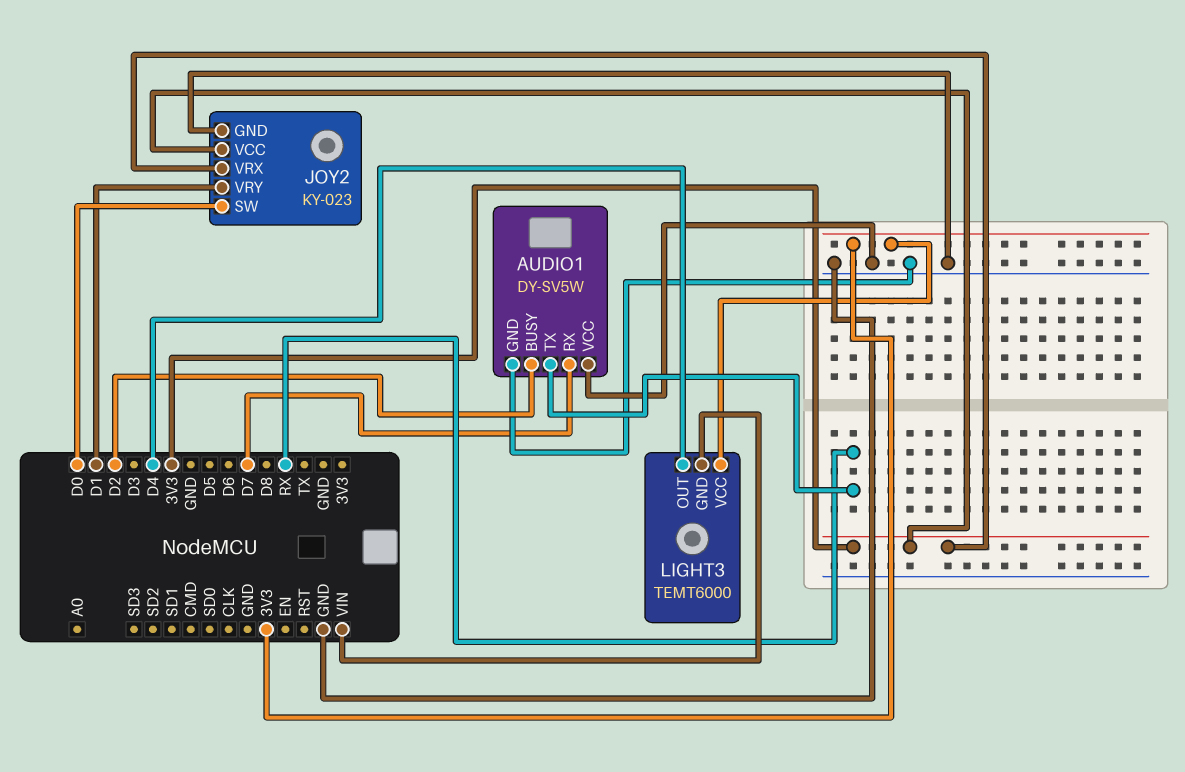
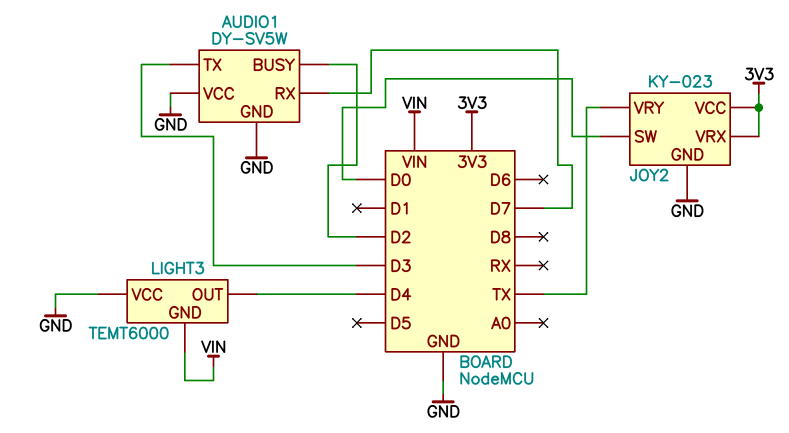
AUDIO1 pin TX: RX -> D3
JOY2 pin VRY: D1 -> TX
LIGHT3 pin VCC: 3V3 -> GND

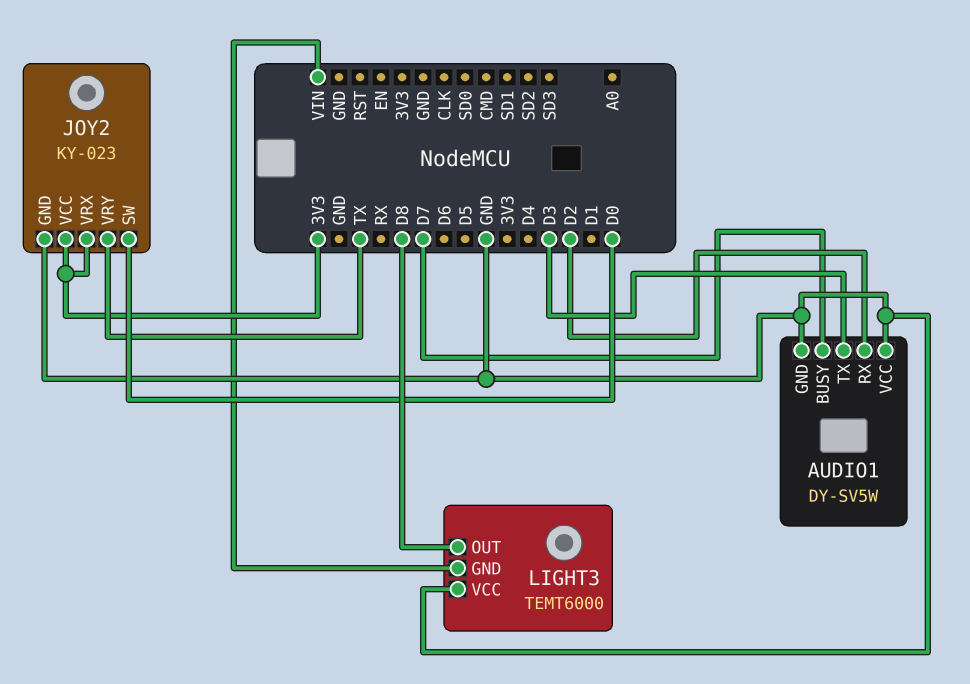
AUDIO1 pin BUSY: D2 -> D7
AUDIO1 pin RX: D7 -> D2
LIGHT3 pin OUT: D4 -> D8

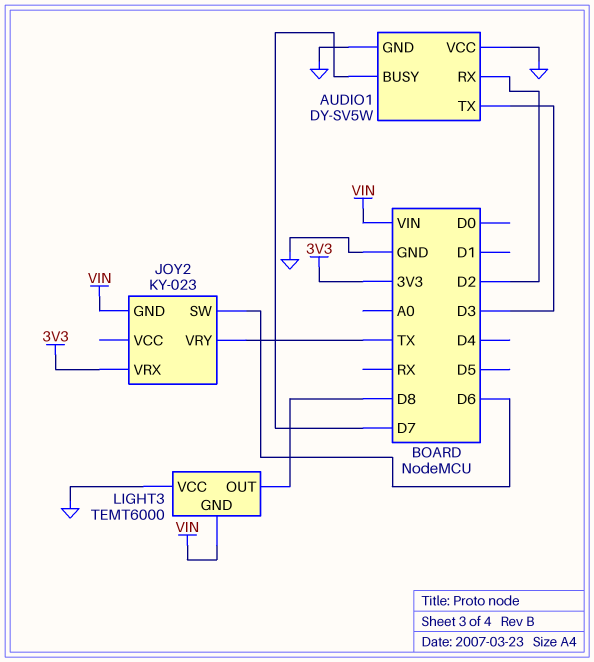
JOY2 pin GND: GND -> VIN
JOY2 pin SW: D0 -> D6
JOY2 pin VCC: 3V3 -> none

